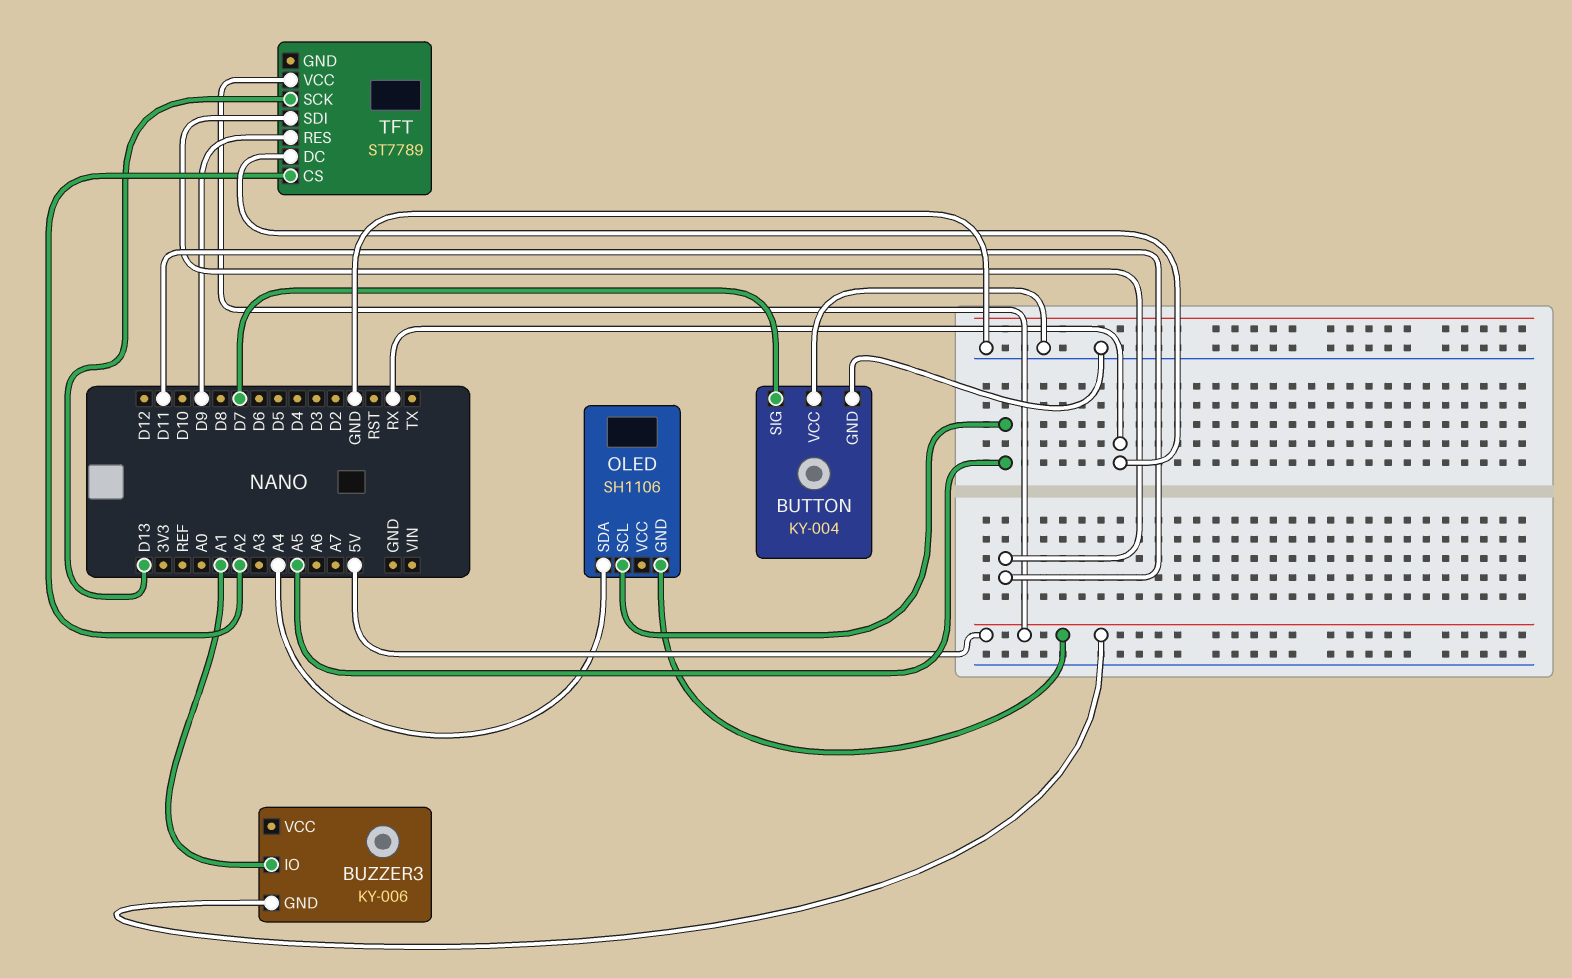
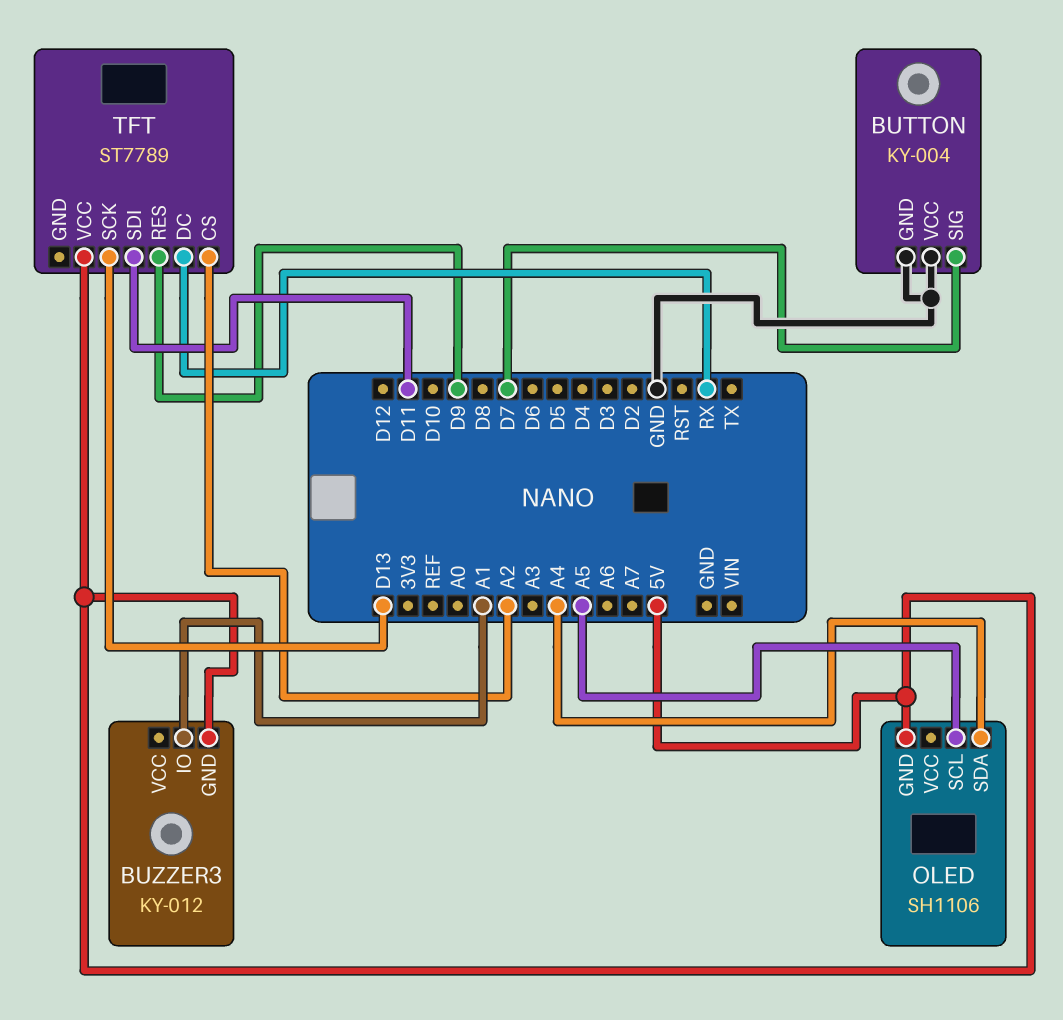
BUZZER3: KY-006 -> KY-012

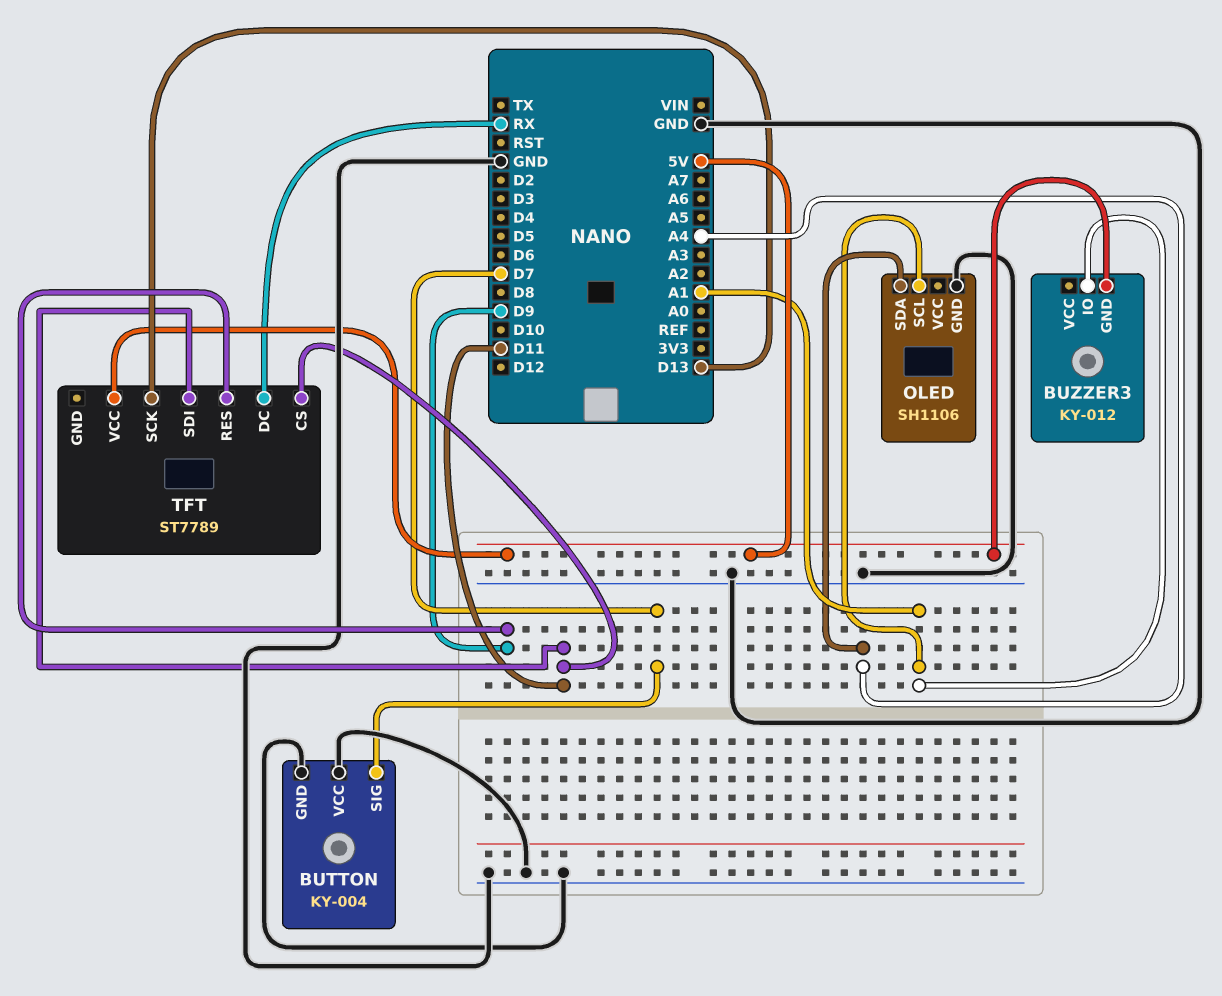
OLED pin GND: 5V -> GND
OLED pin SCL: A5 -> A1
TFT pin CS: A2 -> D11

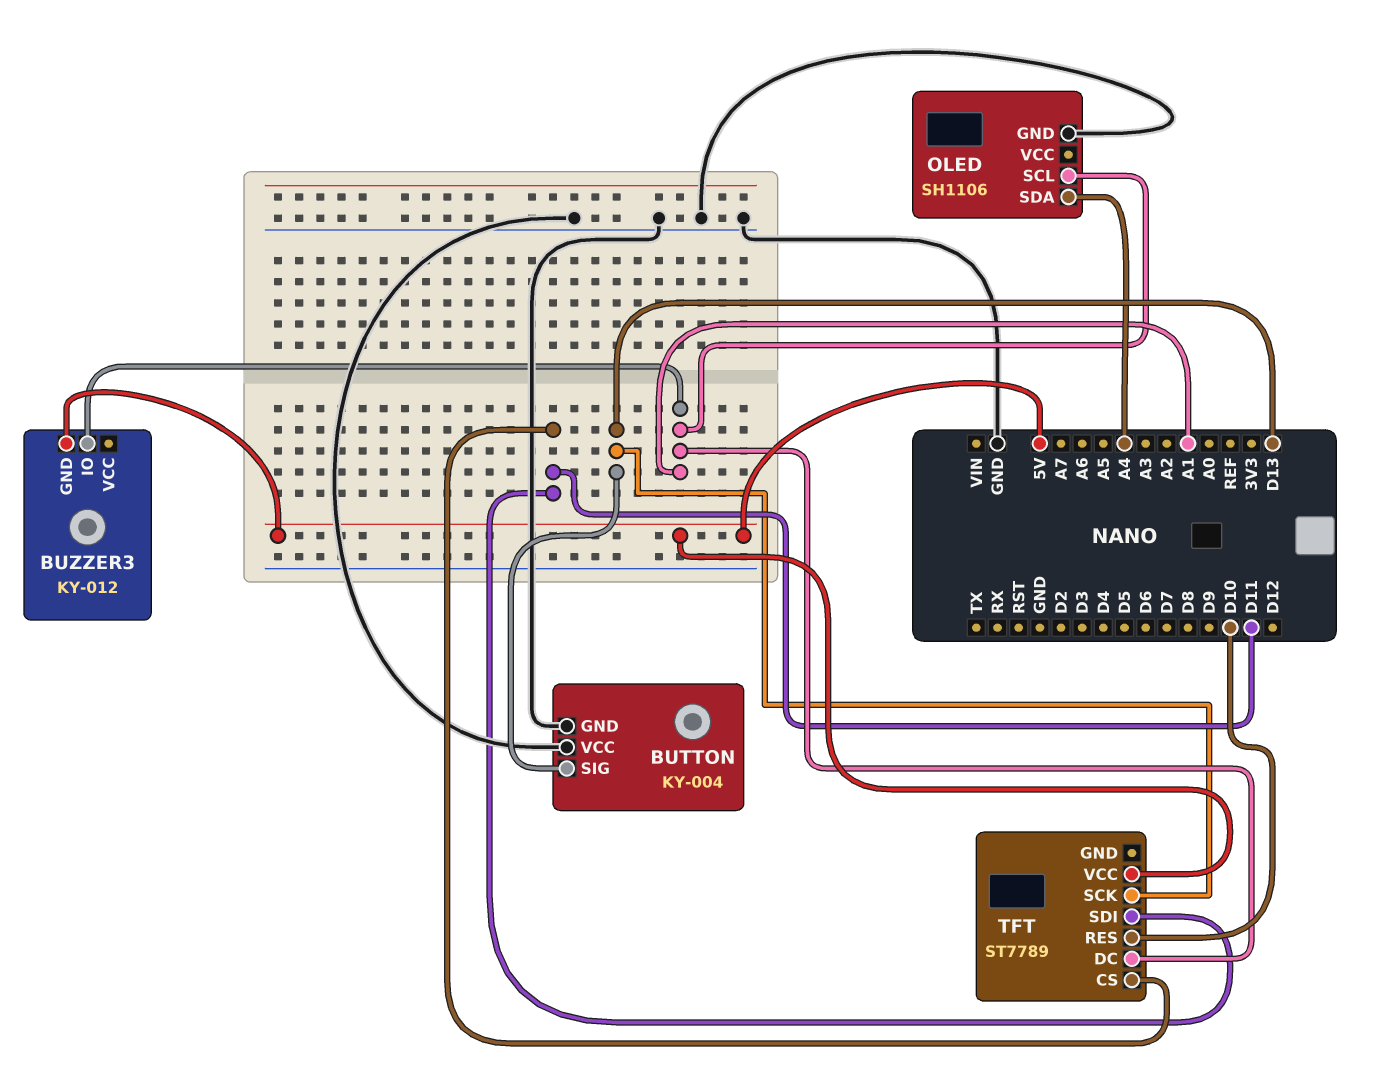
BUTTON pin SIG: D7 -> D13
TFT pin DC: RX -> A1
TFT pin RES: D9 -> D10

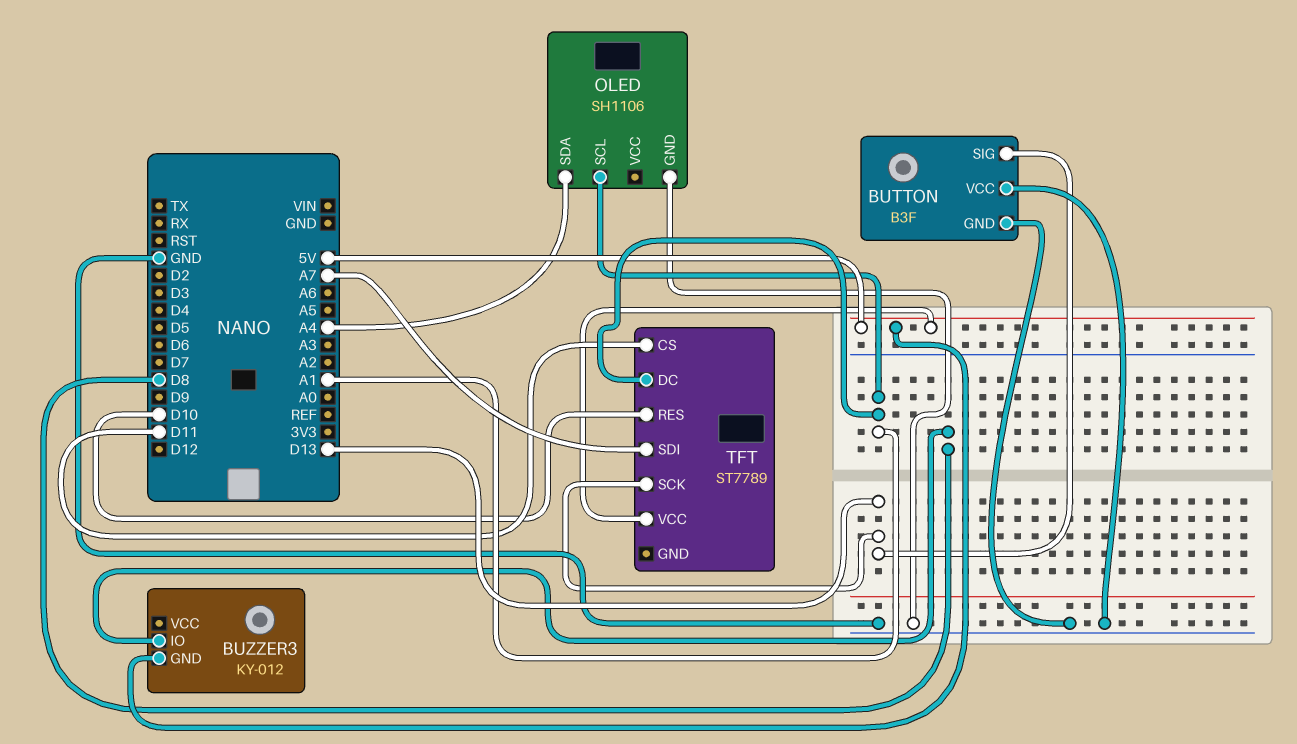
BUTTON: KY-004 -> B3F
BUZZER3 pin IO: A1 -> D8
TFT pin SDI: D11 -> A7

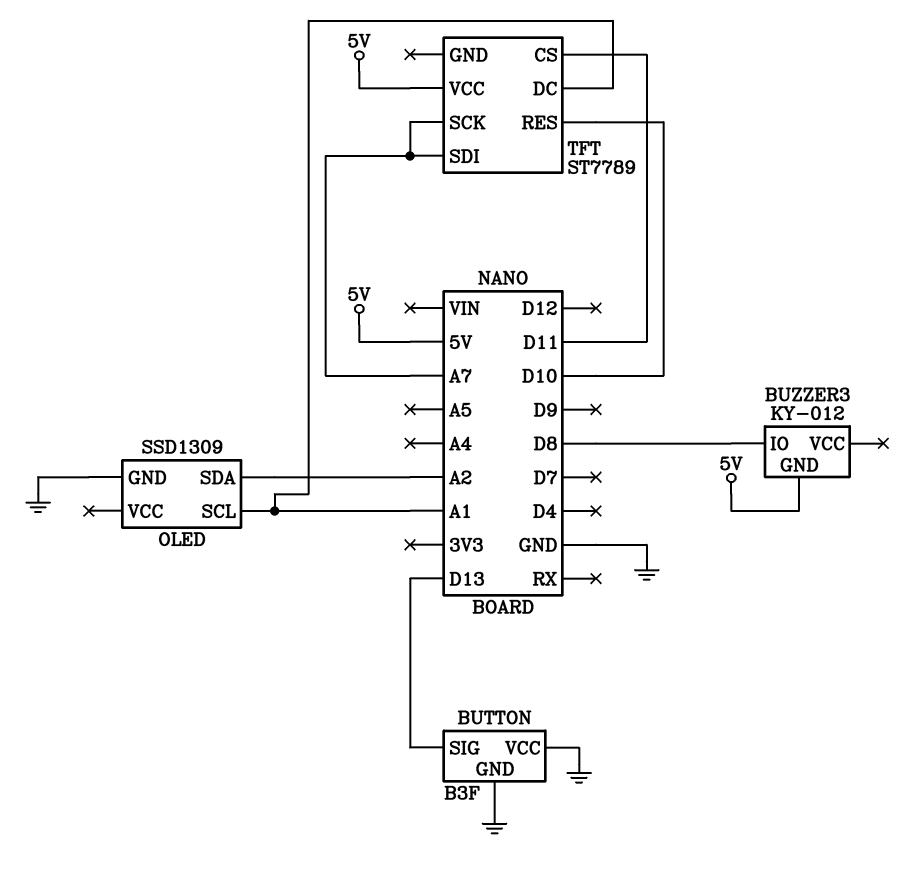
OLED: SH1106 -> SSD1309
OLED pin SDA: A4 -> A2
TFT pin SCK: D13 -> A7

